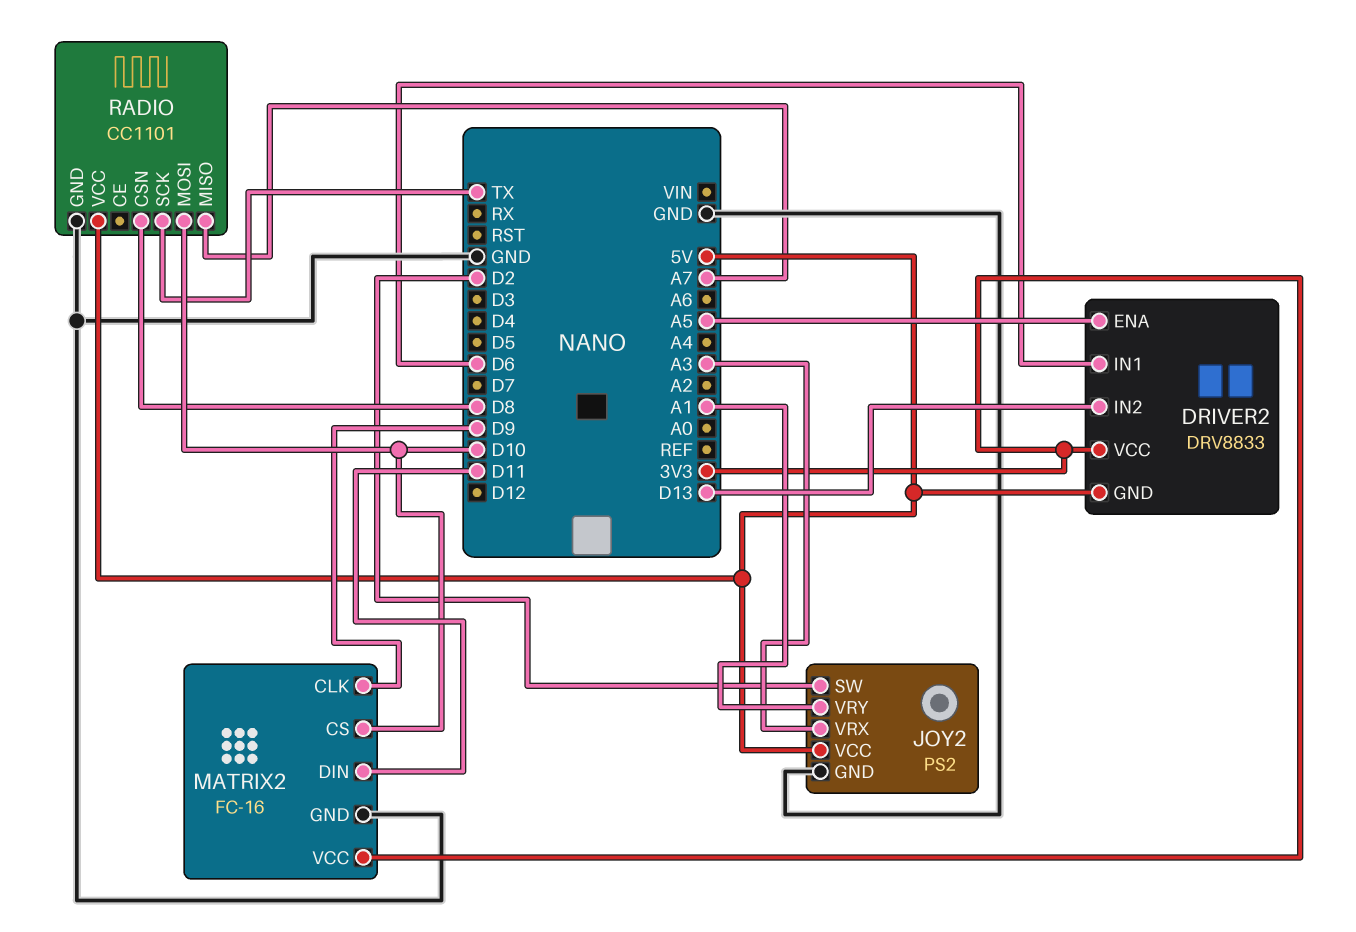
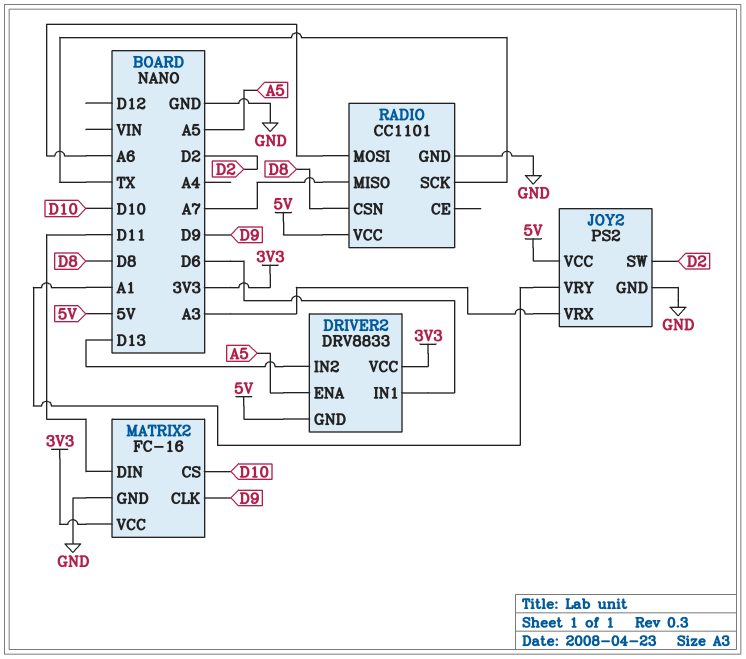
RADIO pin MOSI: D10 -> A6

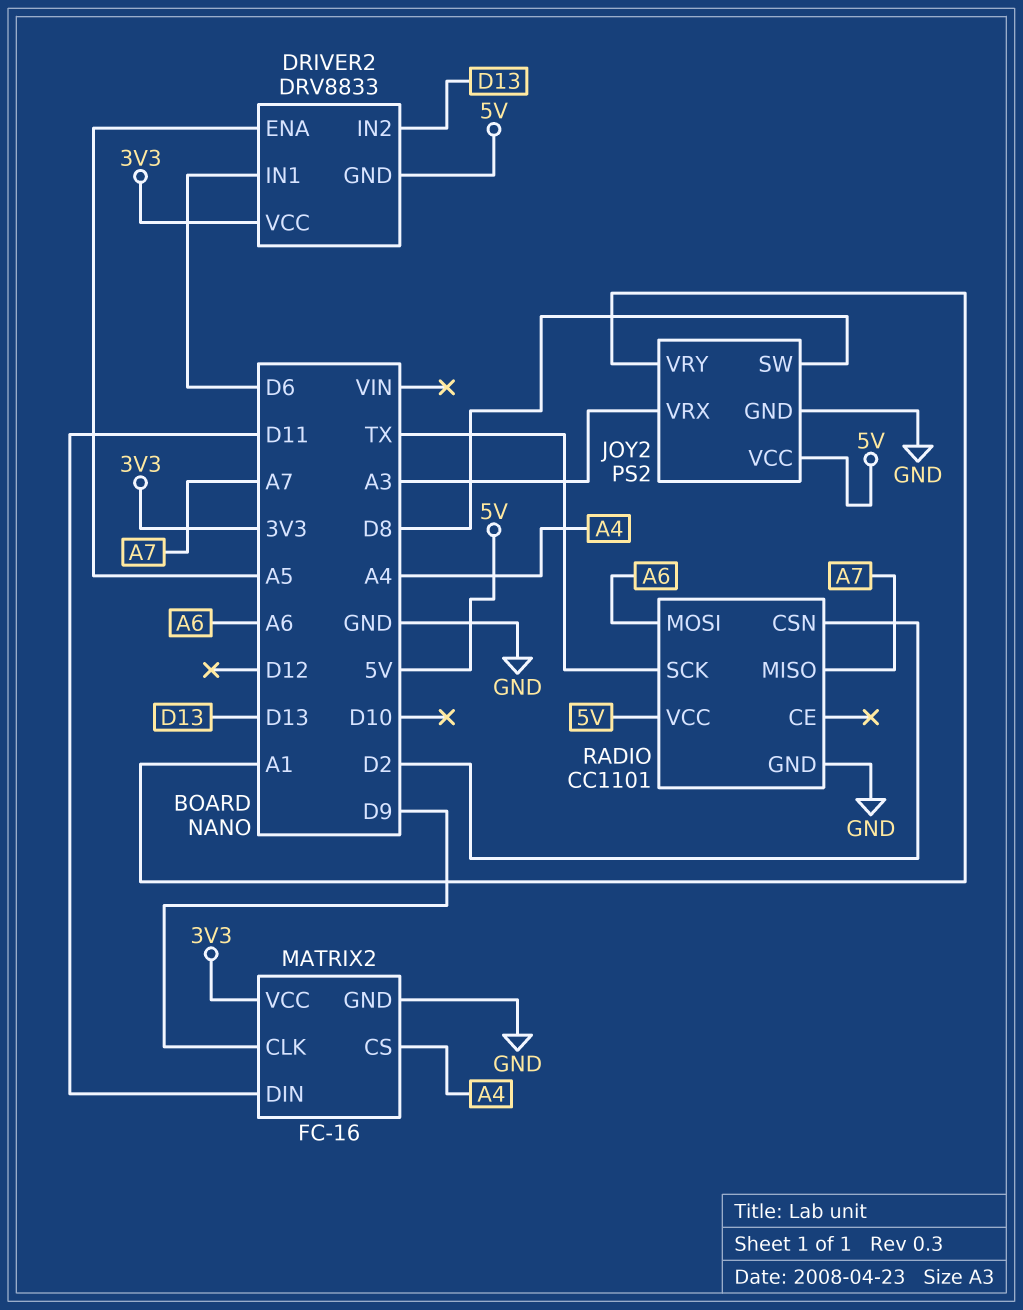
JOY2 pin SW: D2 -> D8
MATRIX2 pin CS: D10 -> A4
RADIO pin CSN: D8 -> D2

